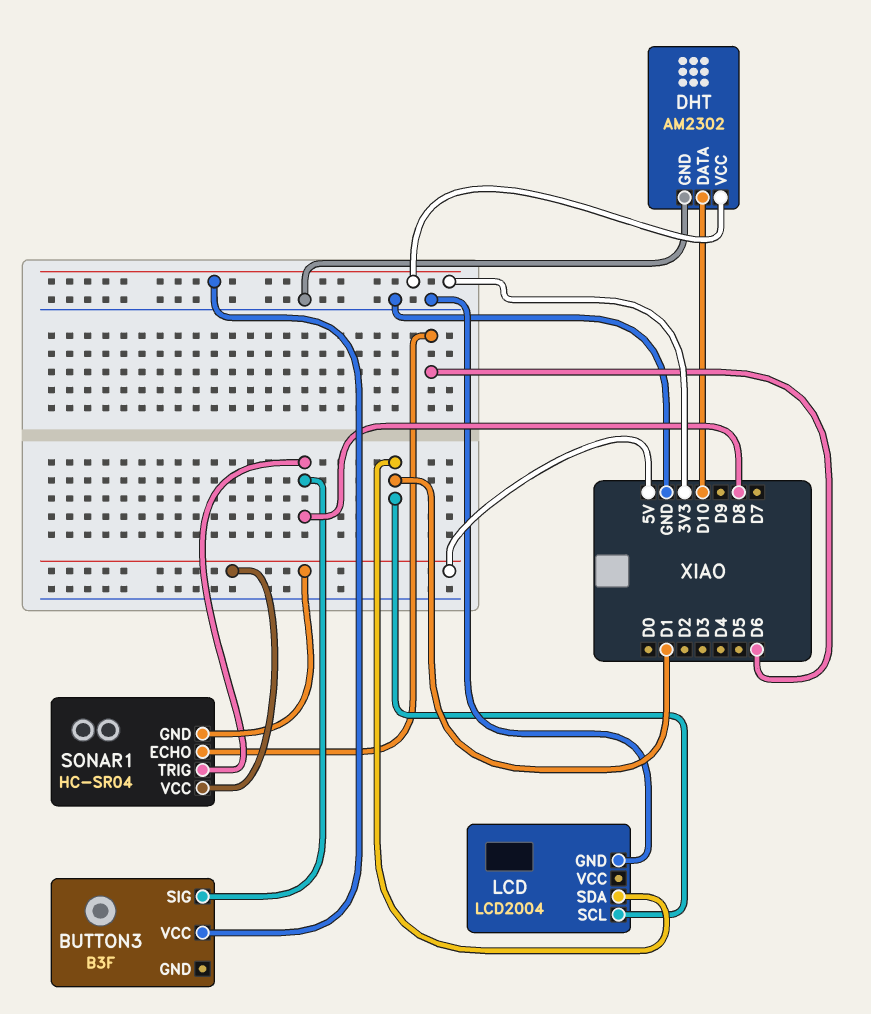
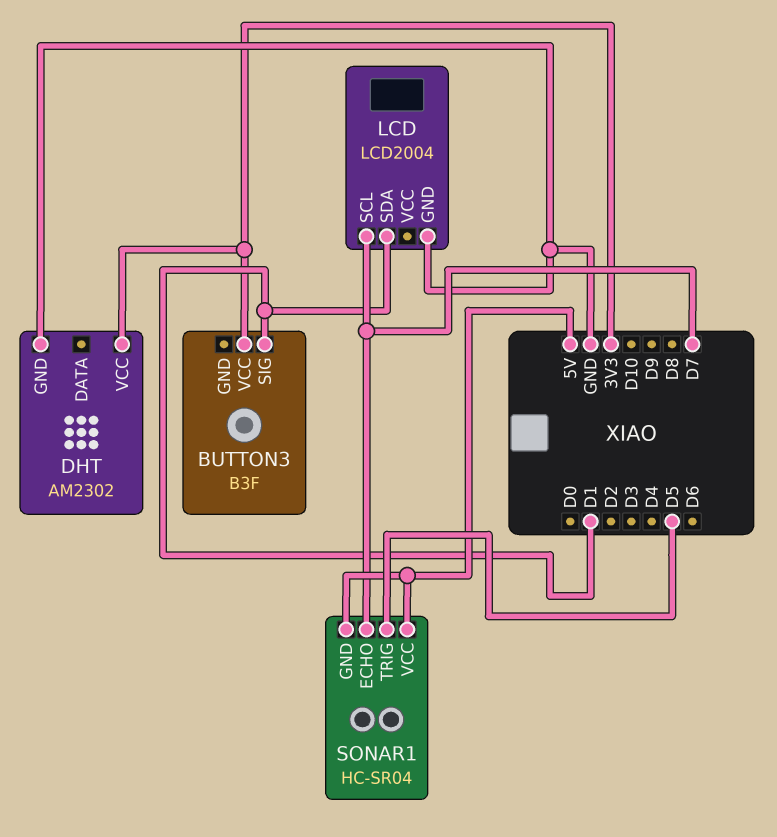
BUTTON3 pin SIG: D8 -> D1
DHT pin DATA: D10 -> none
LCD pin SCL: D1 -> D7
SONAR1 pin ECHO: D6 -> D7
SONAR1 pin TRIG: D8 -> D5

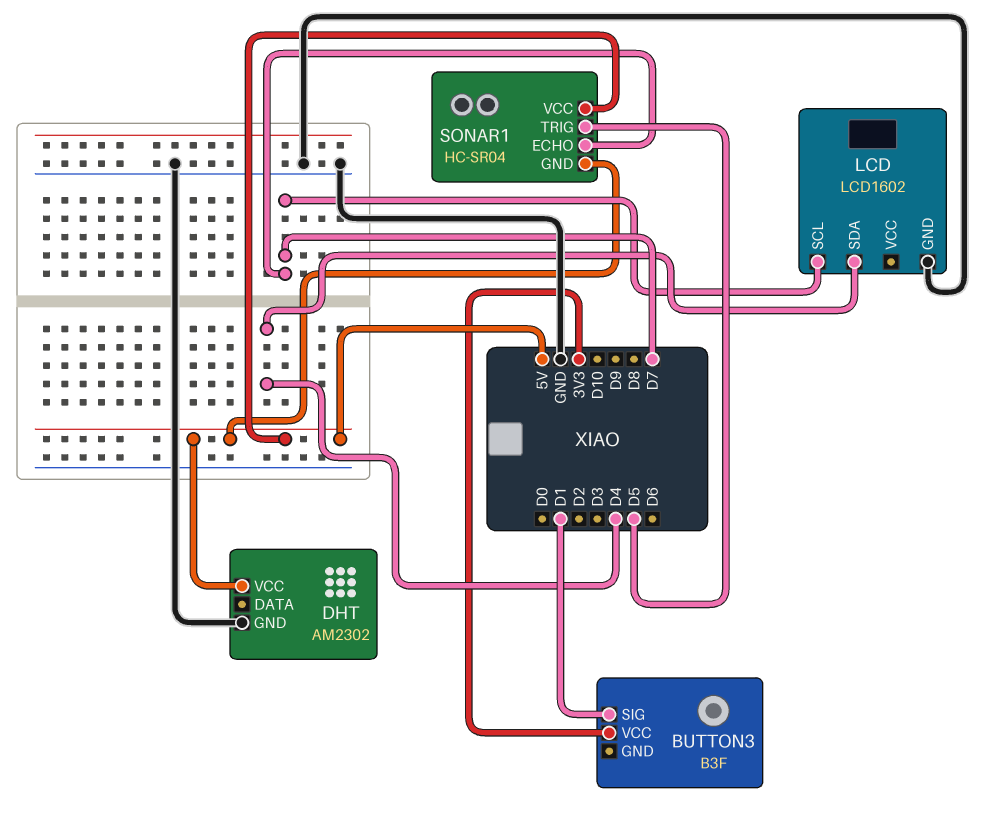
DHT pin VCC: 3V3 -> 5V
LCD: LCD2004 -> LCD1602
LCD pin SDA: D1 -> D4

